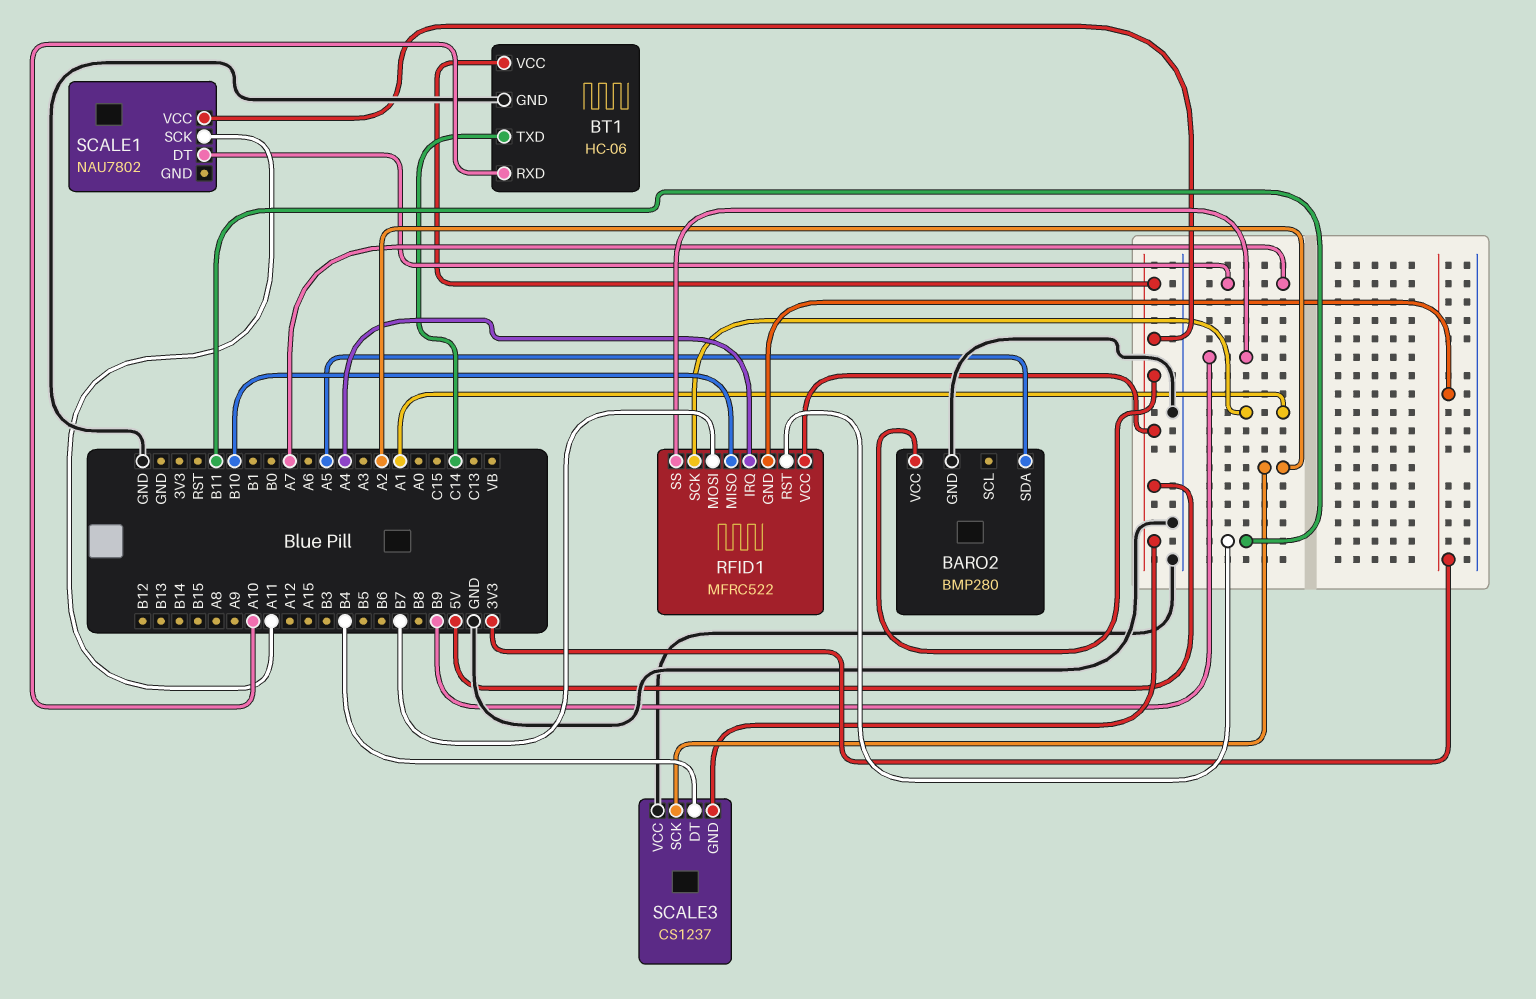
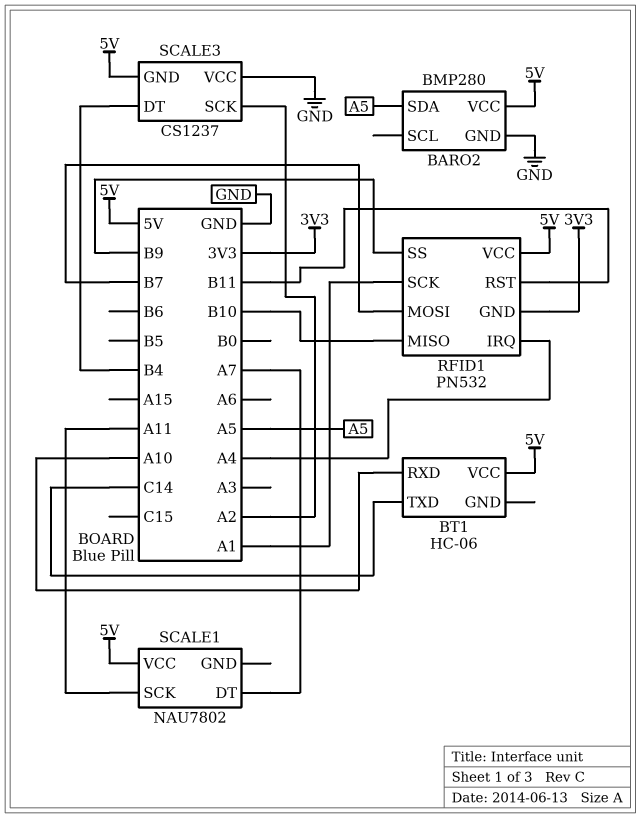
BT1 pin GND: GND -> none
RFID1: MFRC522 -> PN532

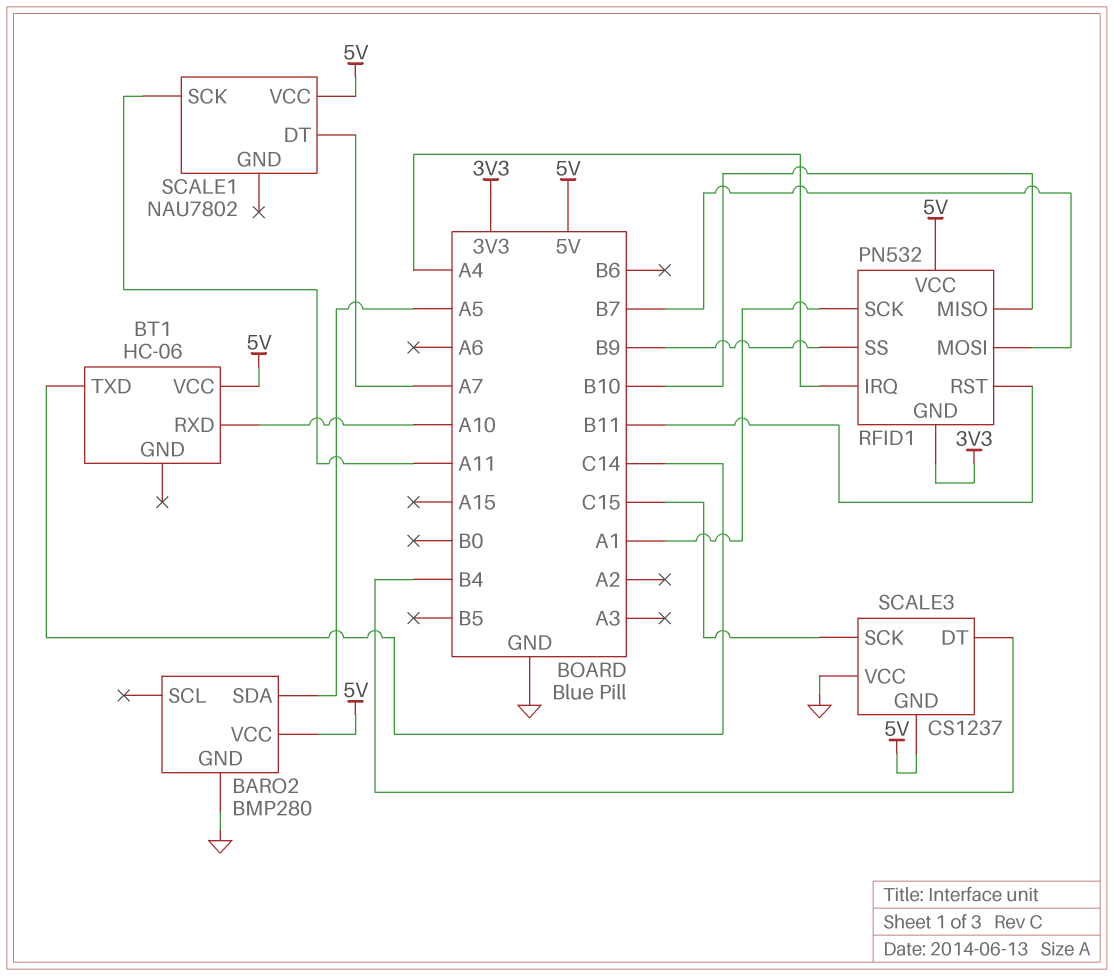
SCALE3 pin SCK: A2 -> C15

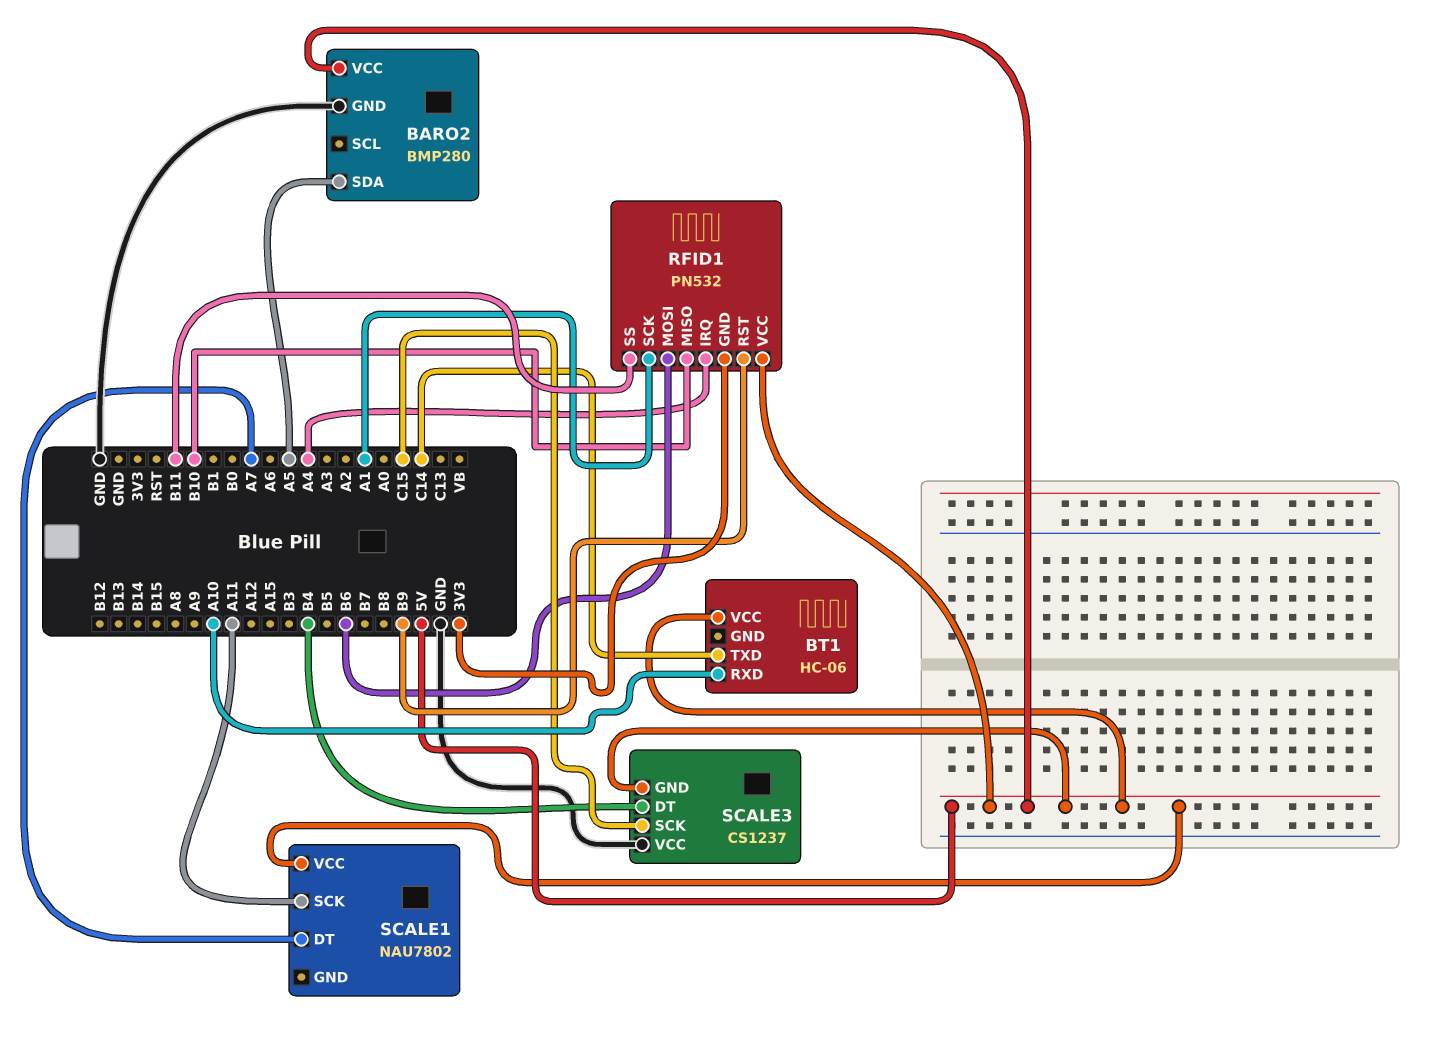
RFID1 pin MOSI: B7 -> B6
RFID1 pin RST: B11 -> B9
RFID1 pin SS: B9 -> B11

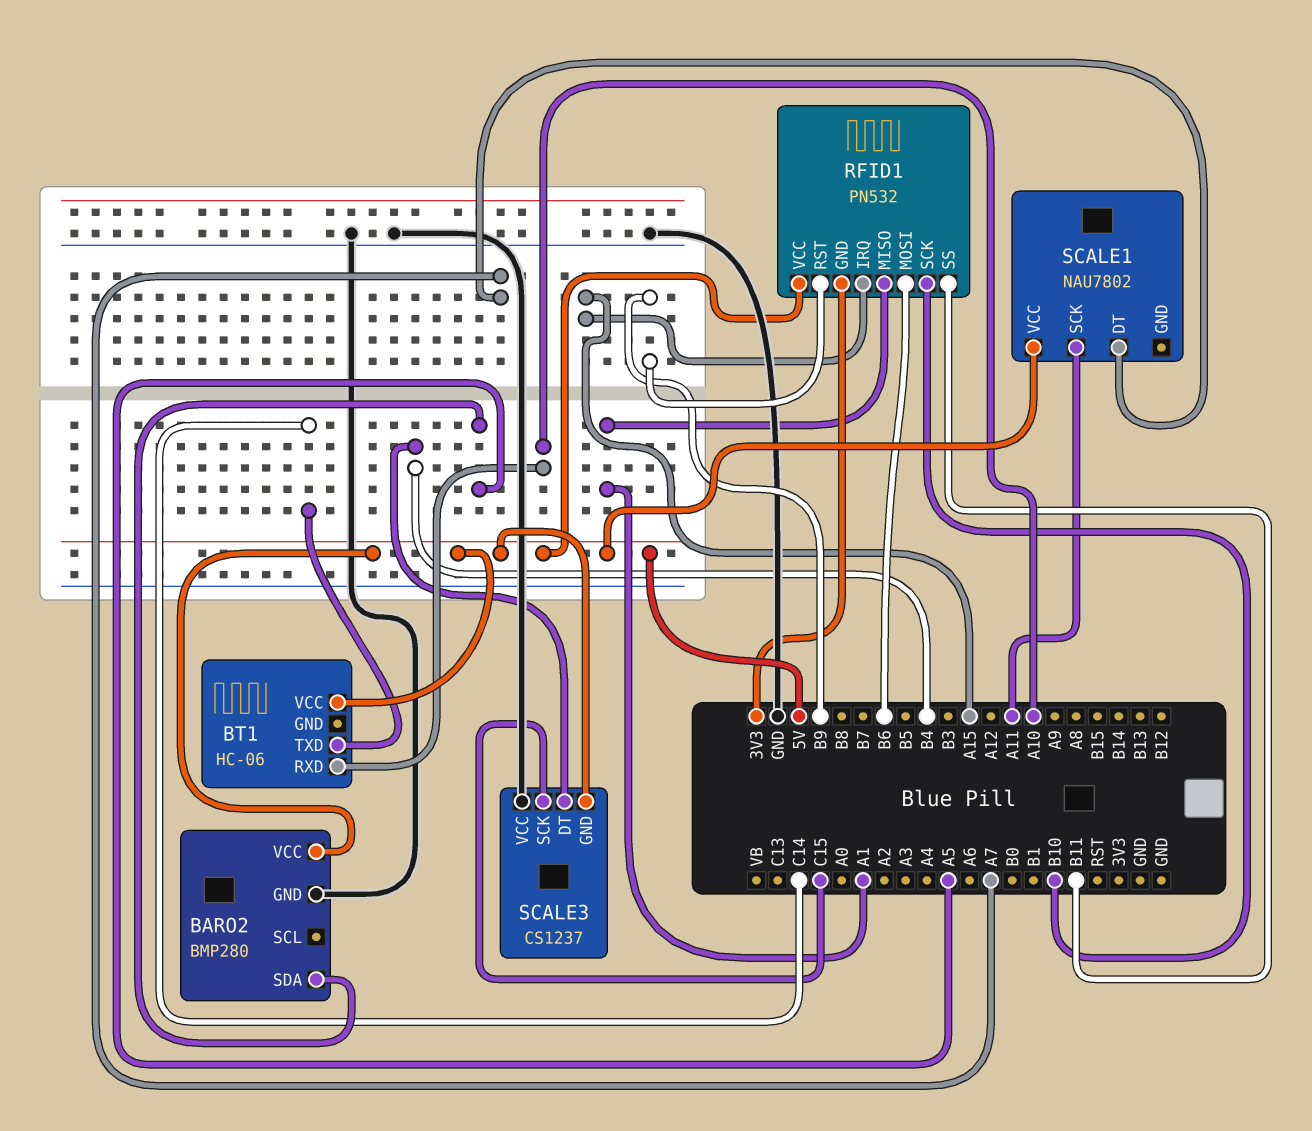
RFID1 pin IRQ: A4 -> A15
RFID1 pin MISO: B10 -> A1
RFID1 pin SCK: A1 -> B10

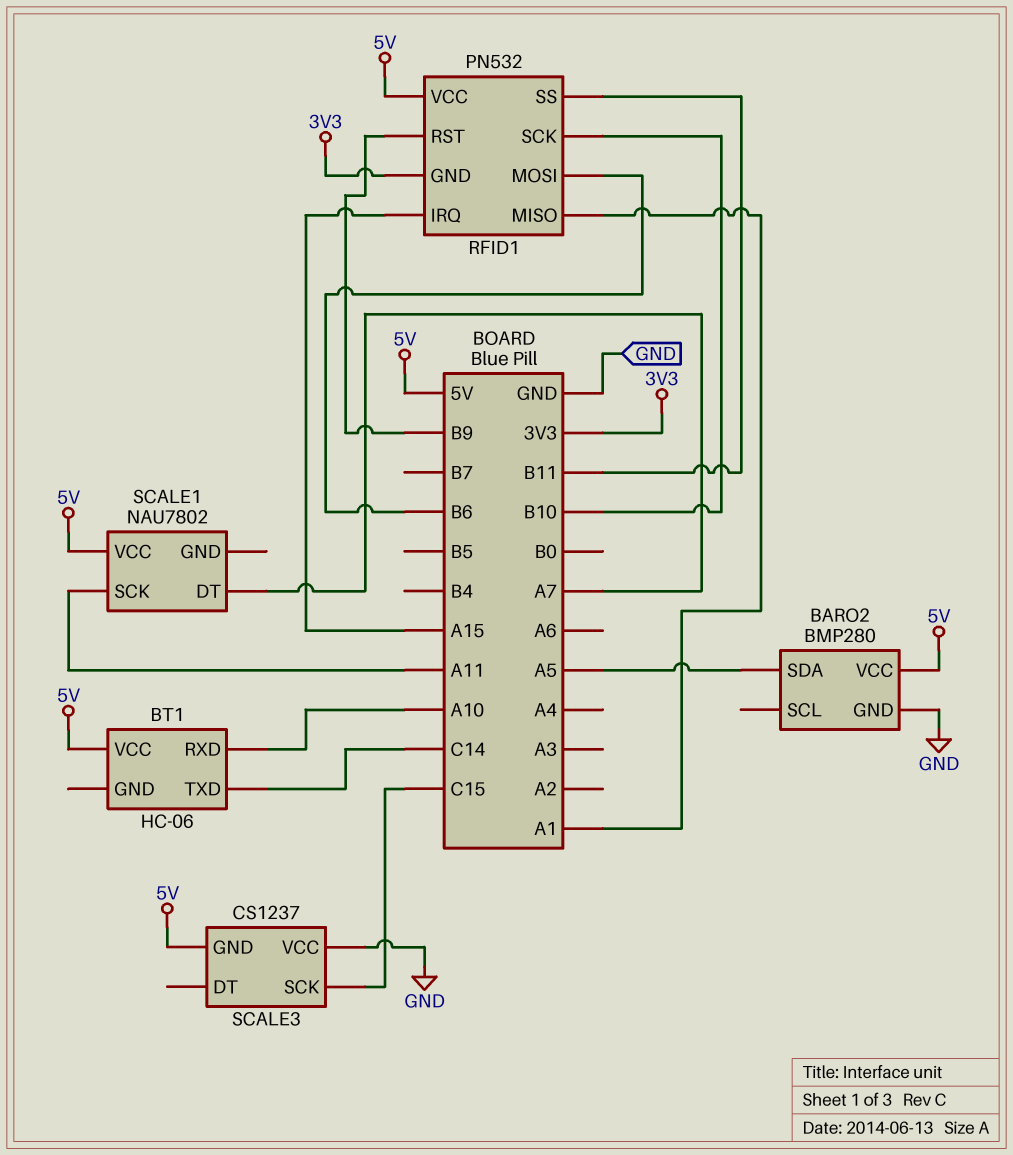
SCALE3 pin DT: B4 -> none

